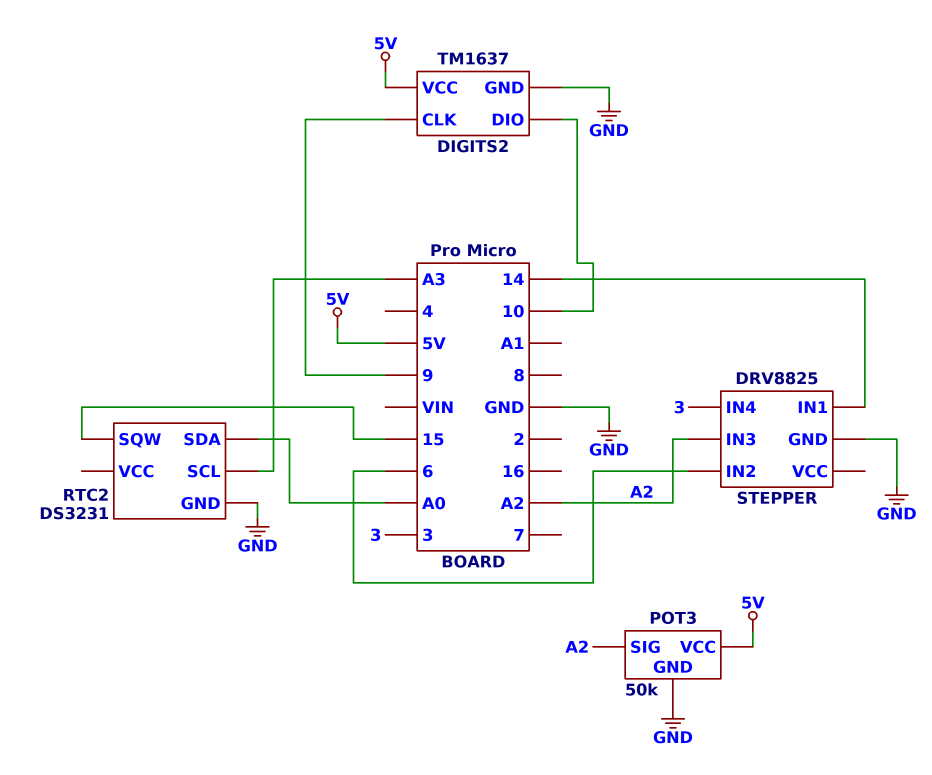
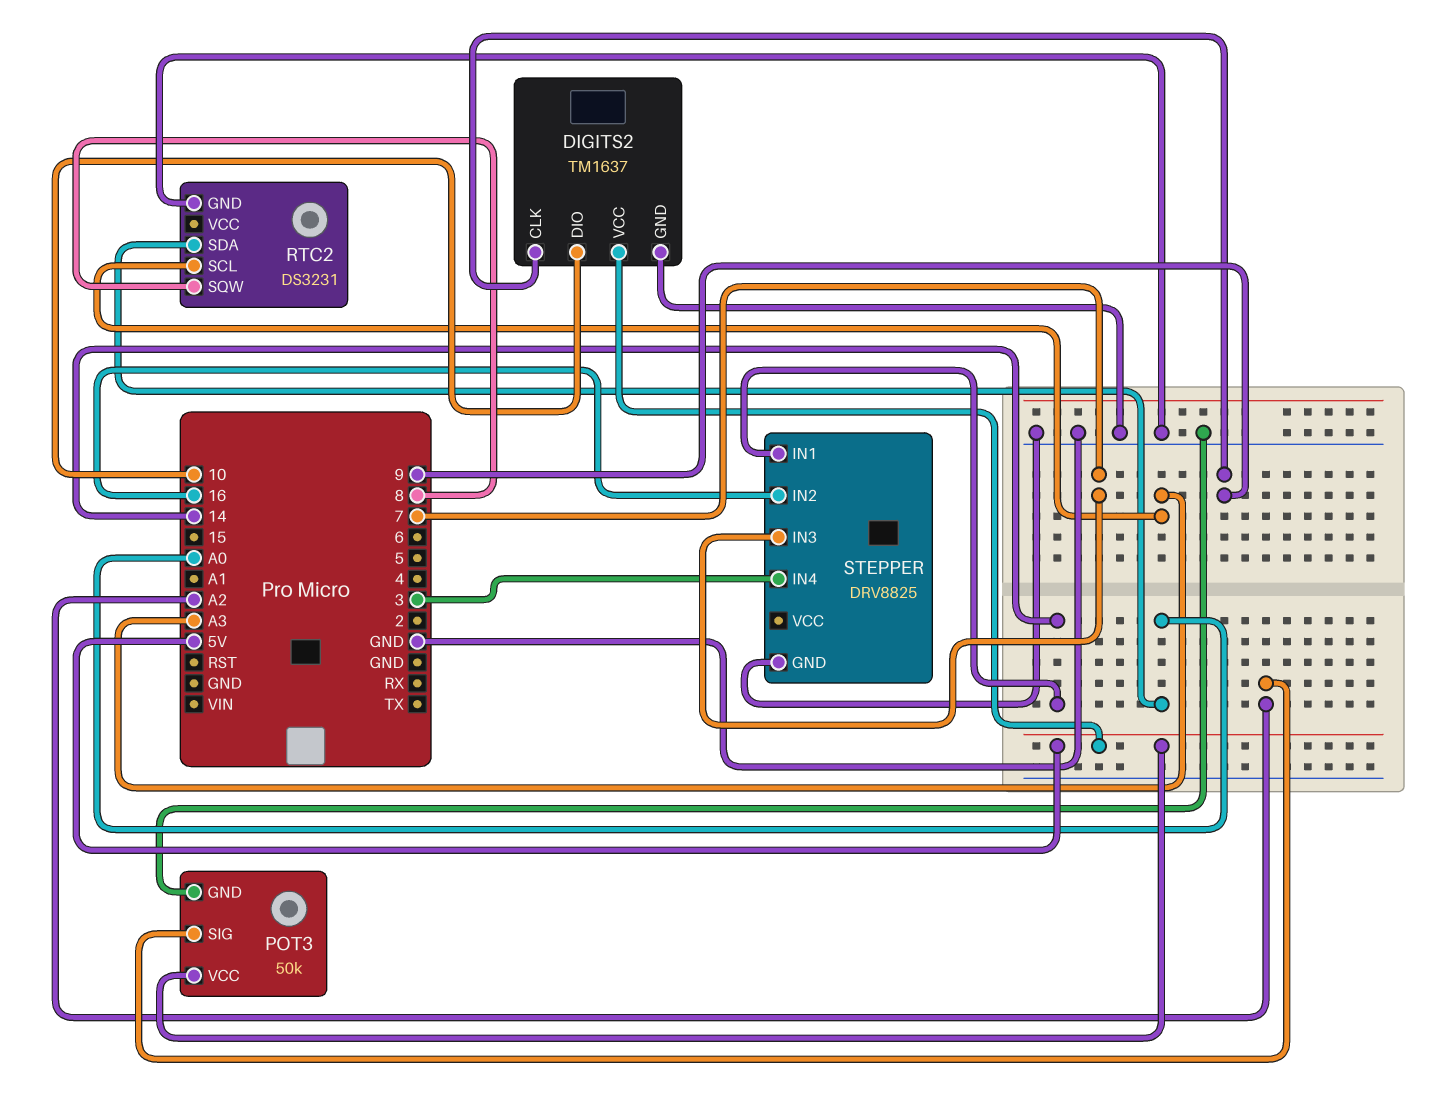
RTC2 pin SQW: 15 -> 8
STEPPER pin IN2: 6 -> 16
STEPPER pin IN3: A2 -> 7

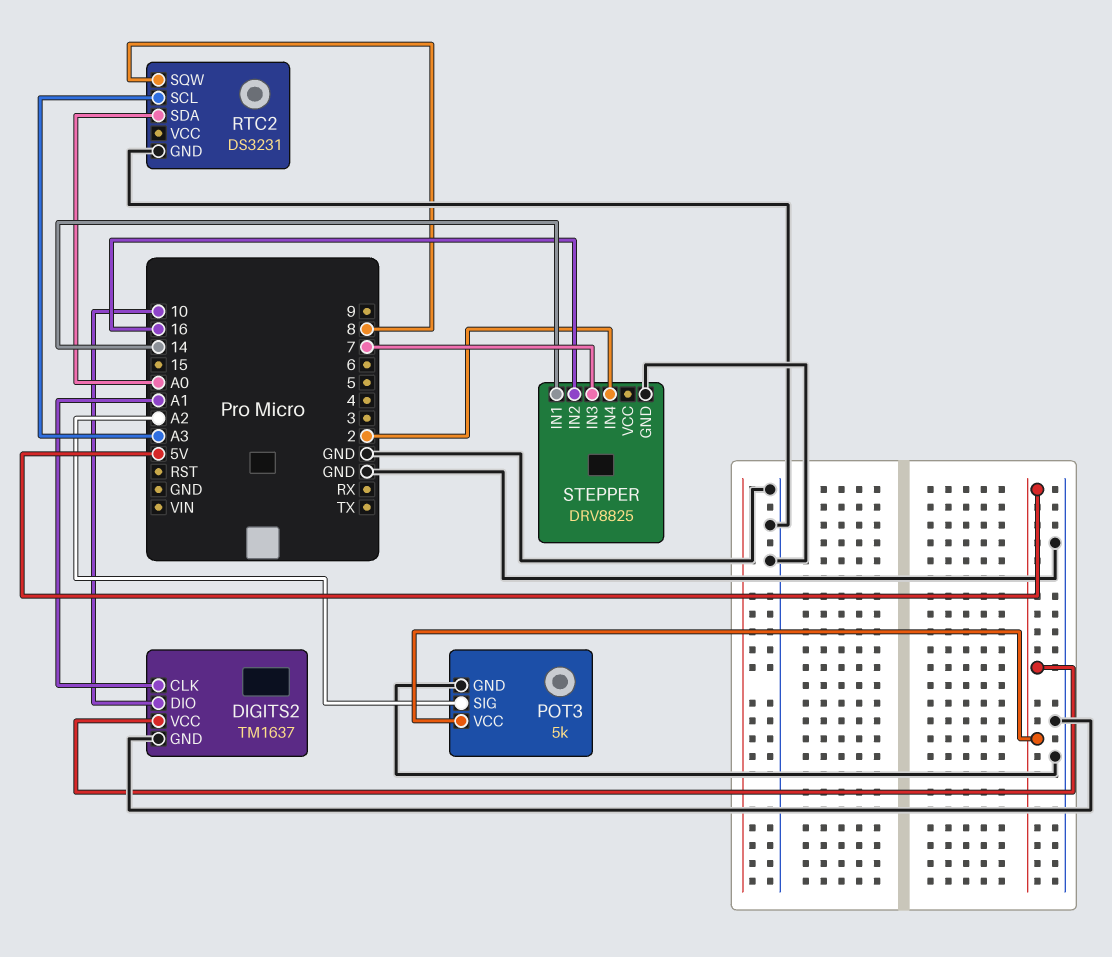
DIGITS2 pin CLK: 9 -> A1
POT3: 50k -> 5k
STEPPER pin IN4: 3 -> 2

